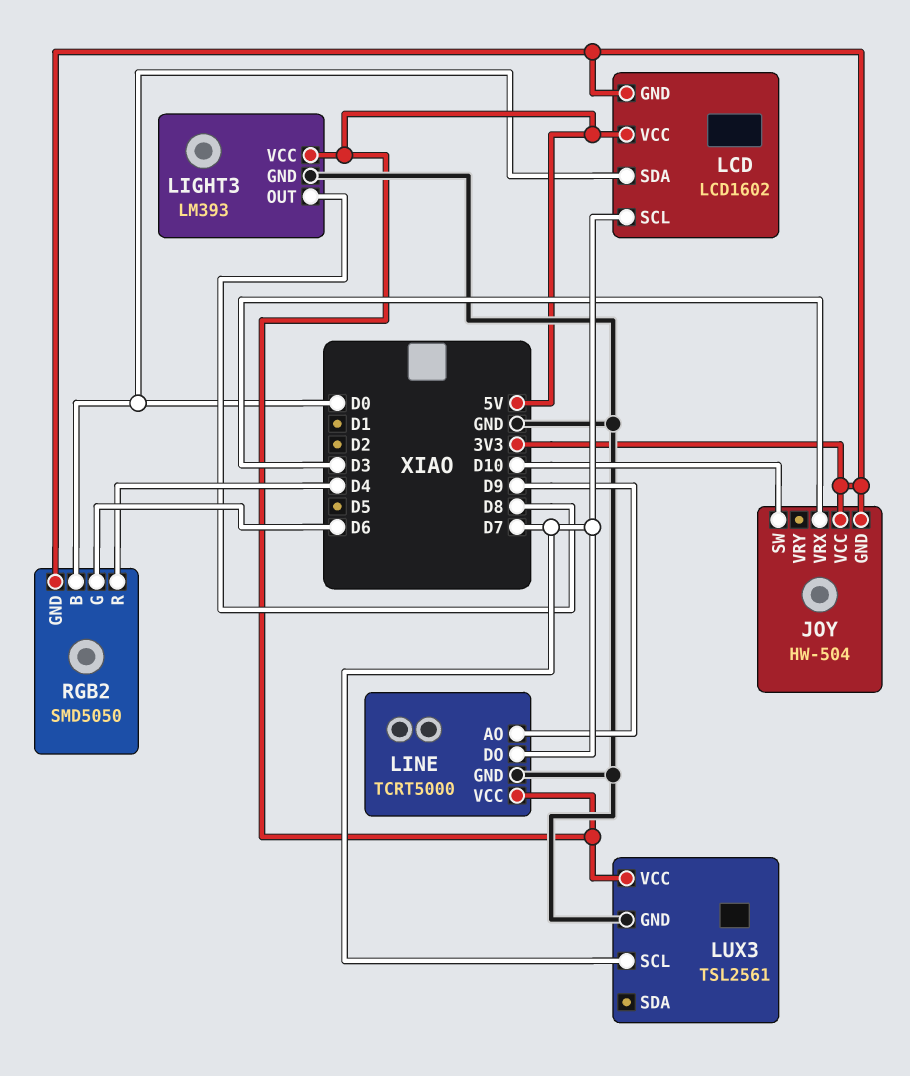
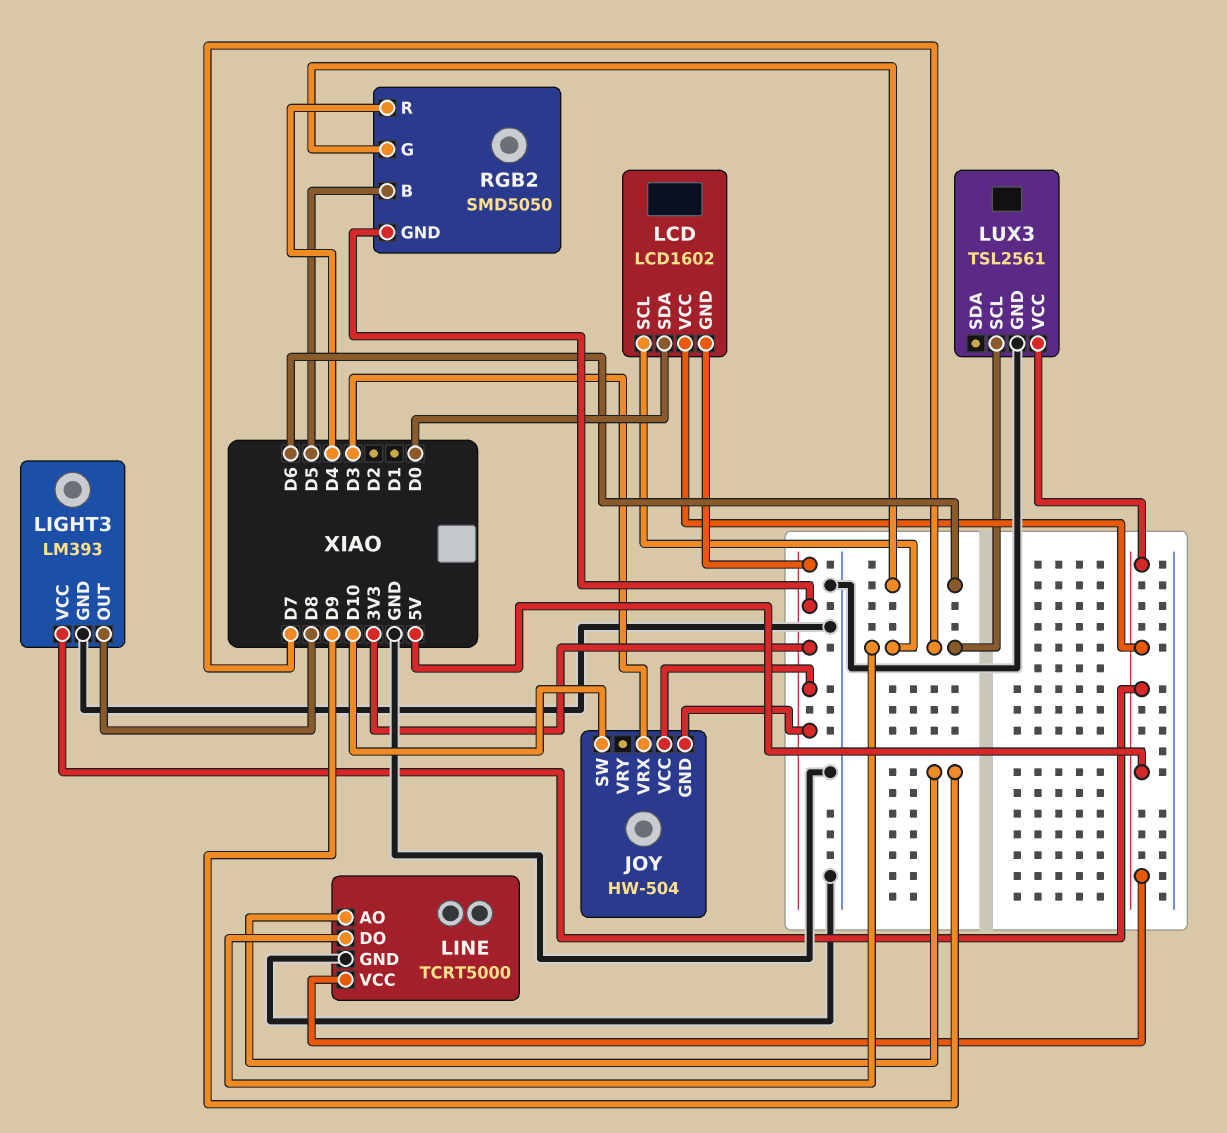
RGB2 pin B: D0 -> D5

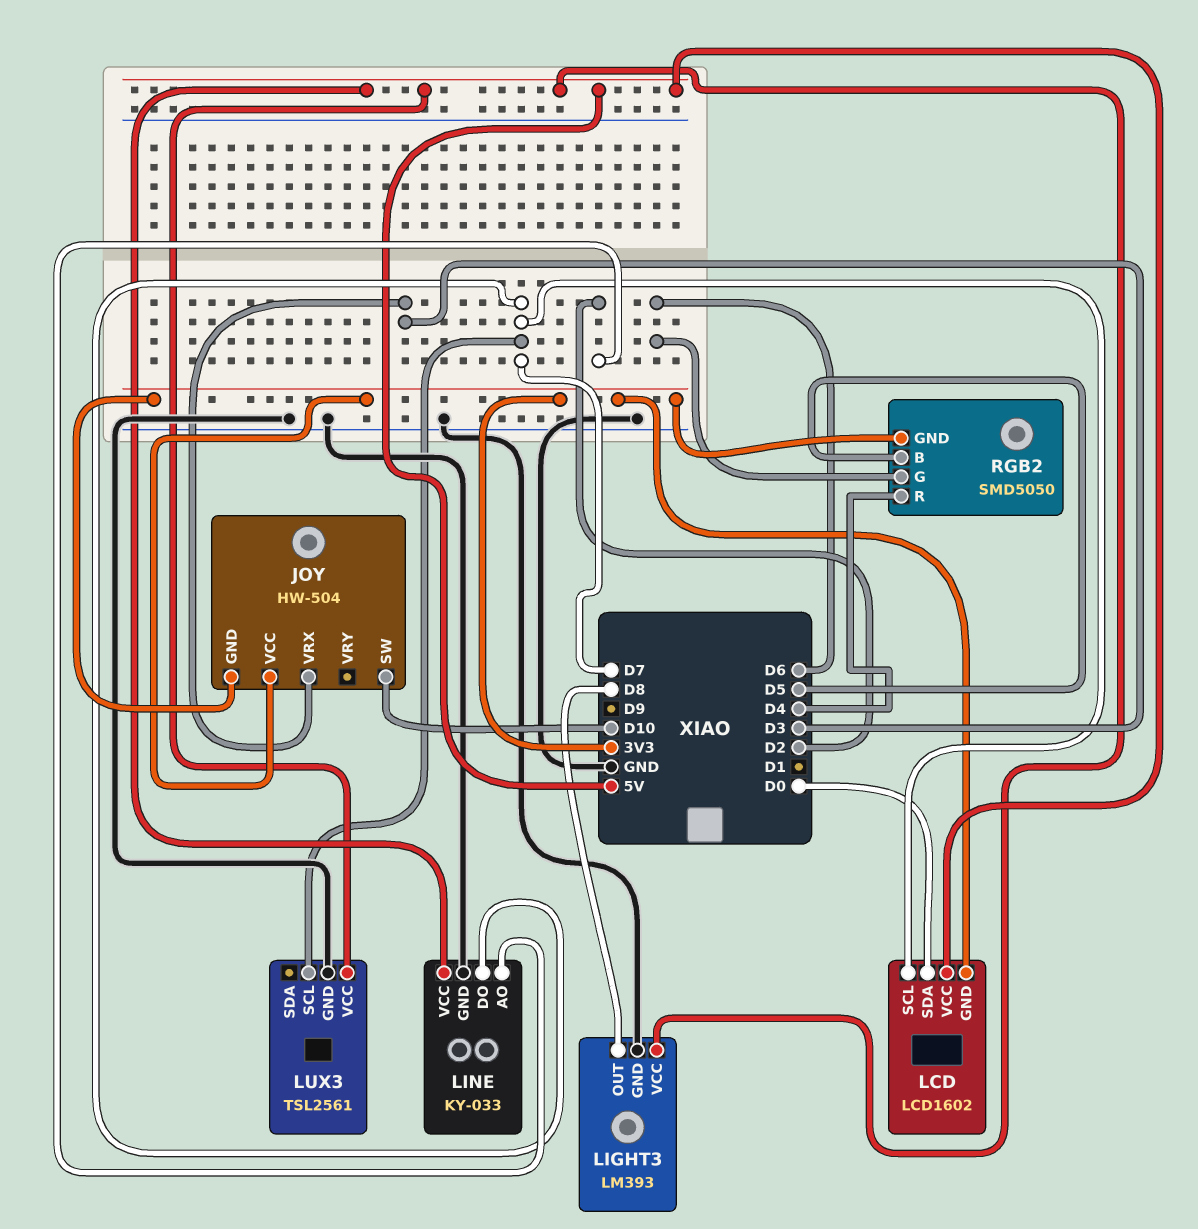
LINE: TCRT5000 -> KY-033
LINE pin AO: D9 -> D2

